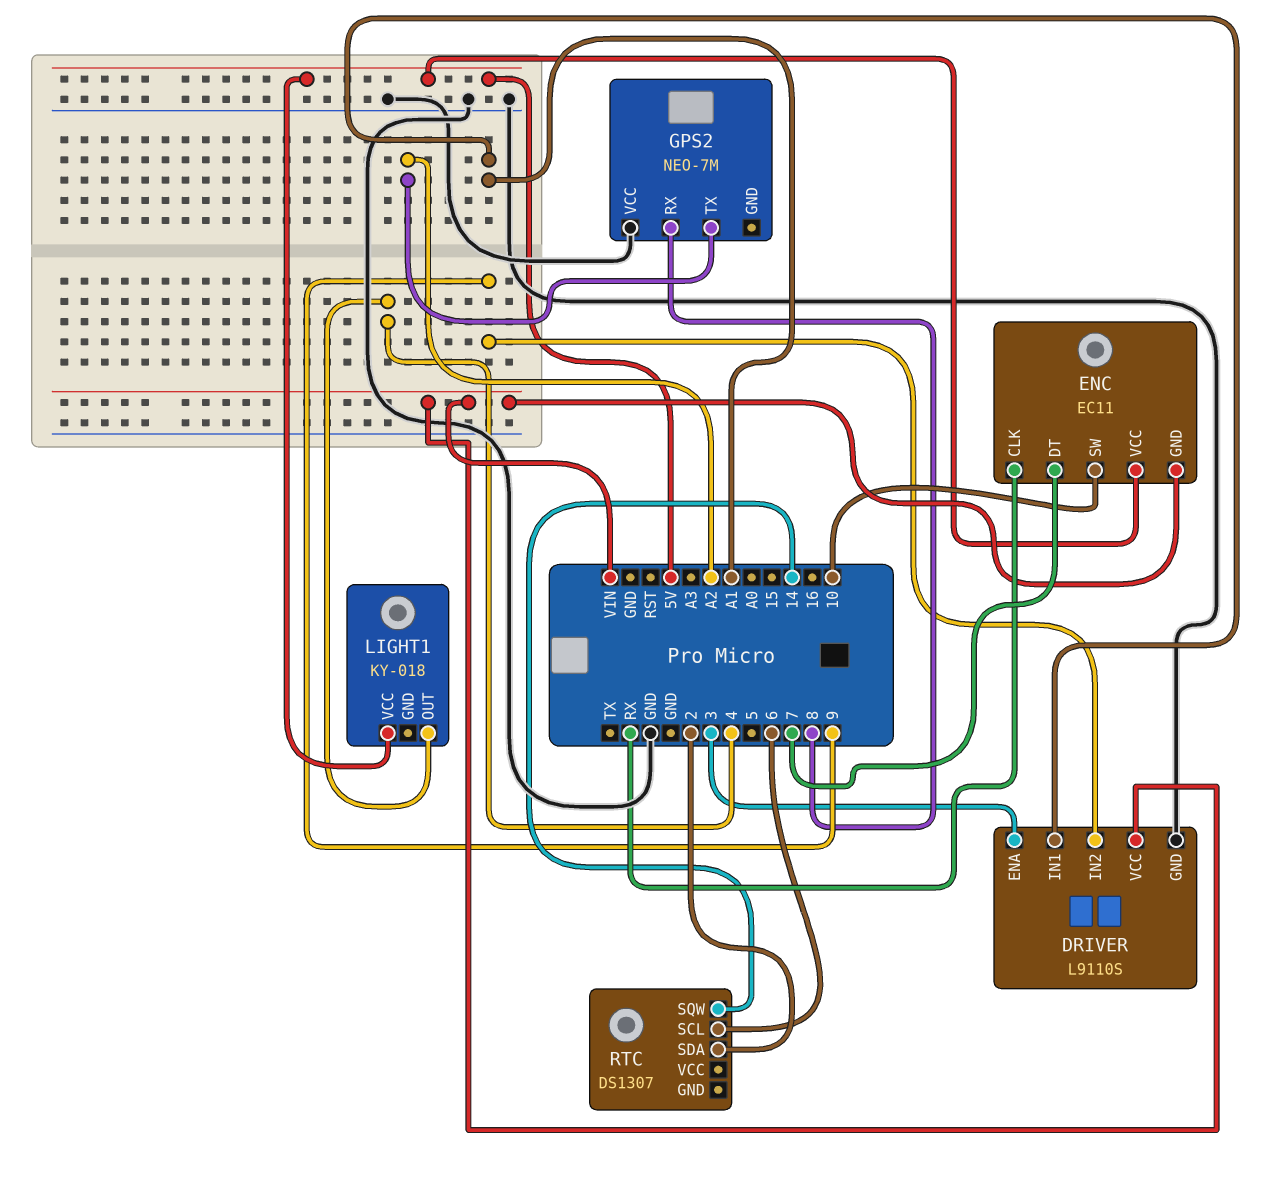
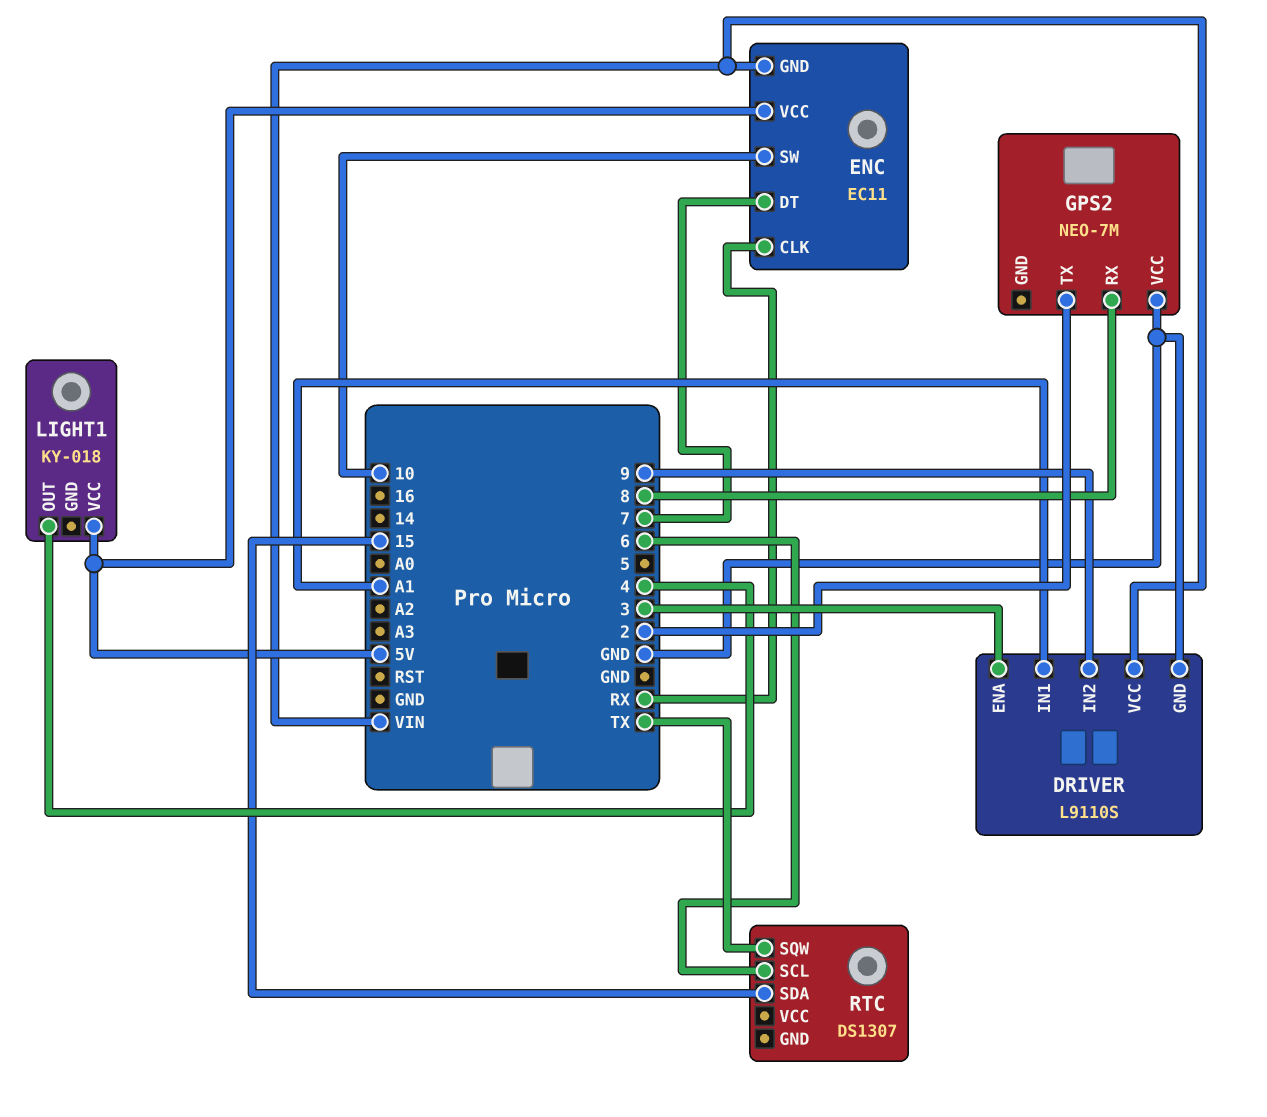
GPS2 pin TX: A2 -> 2
RTC pin SDA: 2 -> 15
RTC pin SQW: 14 -> TX

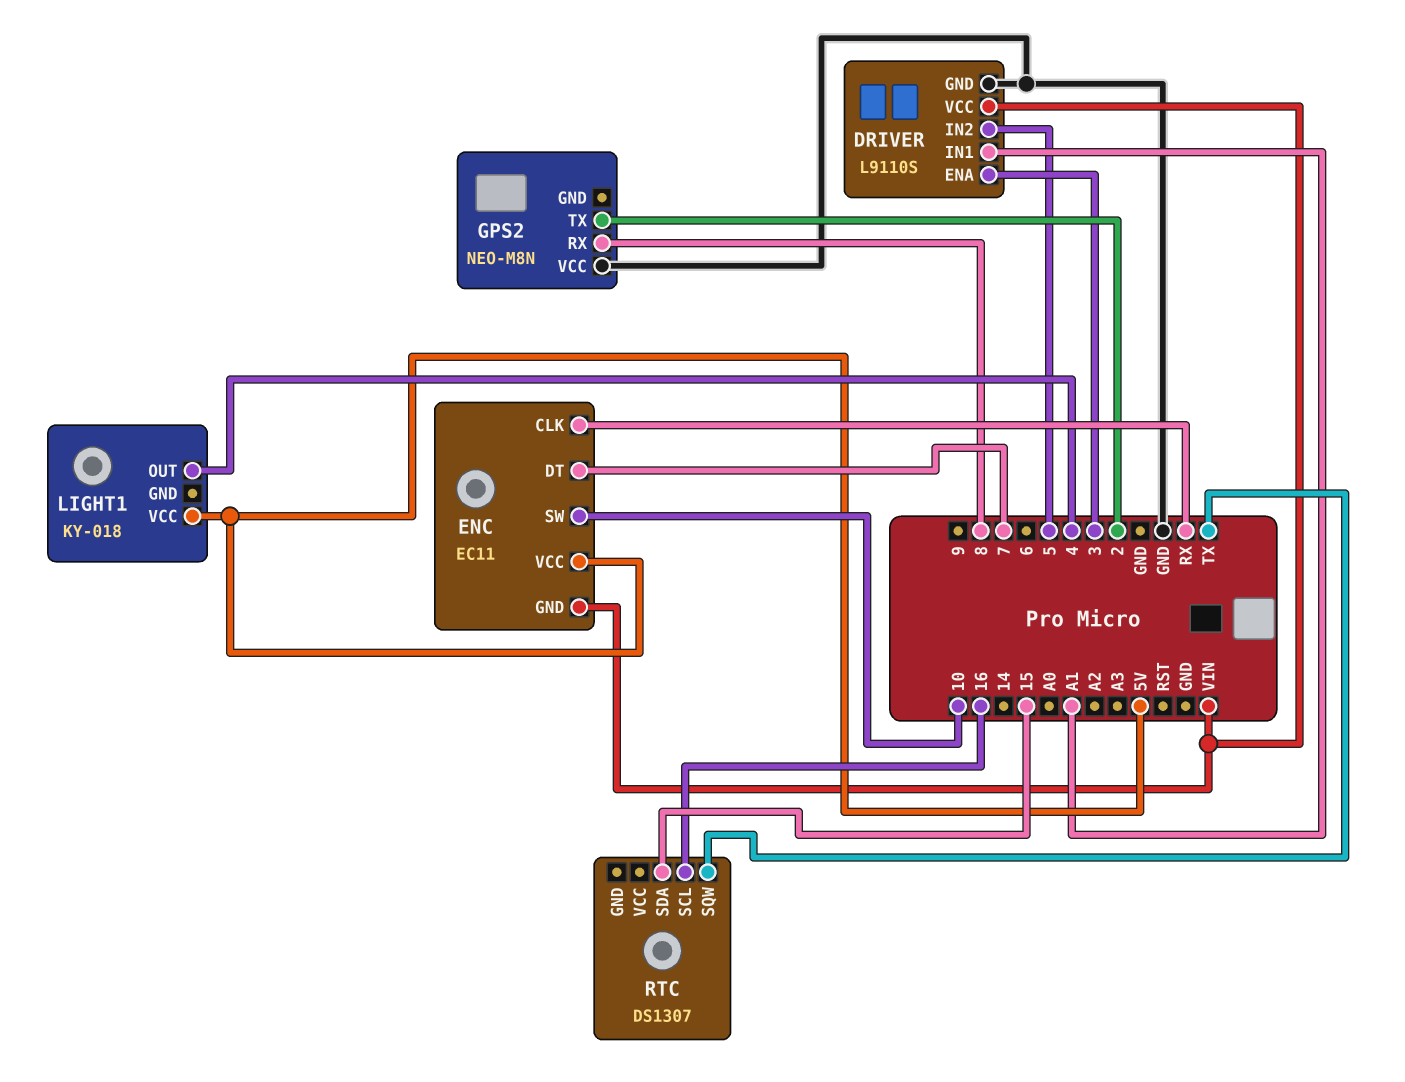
DRIVER pin IN2: 9 -> 5
GPS2: NEO-7M -> NEO-M8N
RTC pin SCL: 6 -> 16

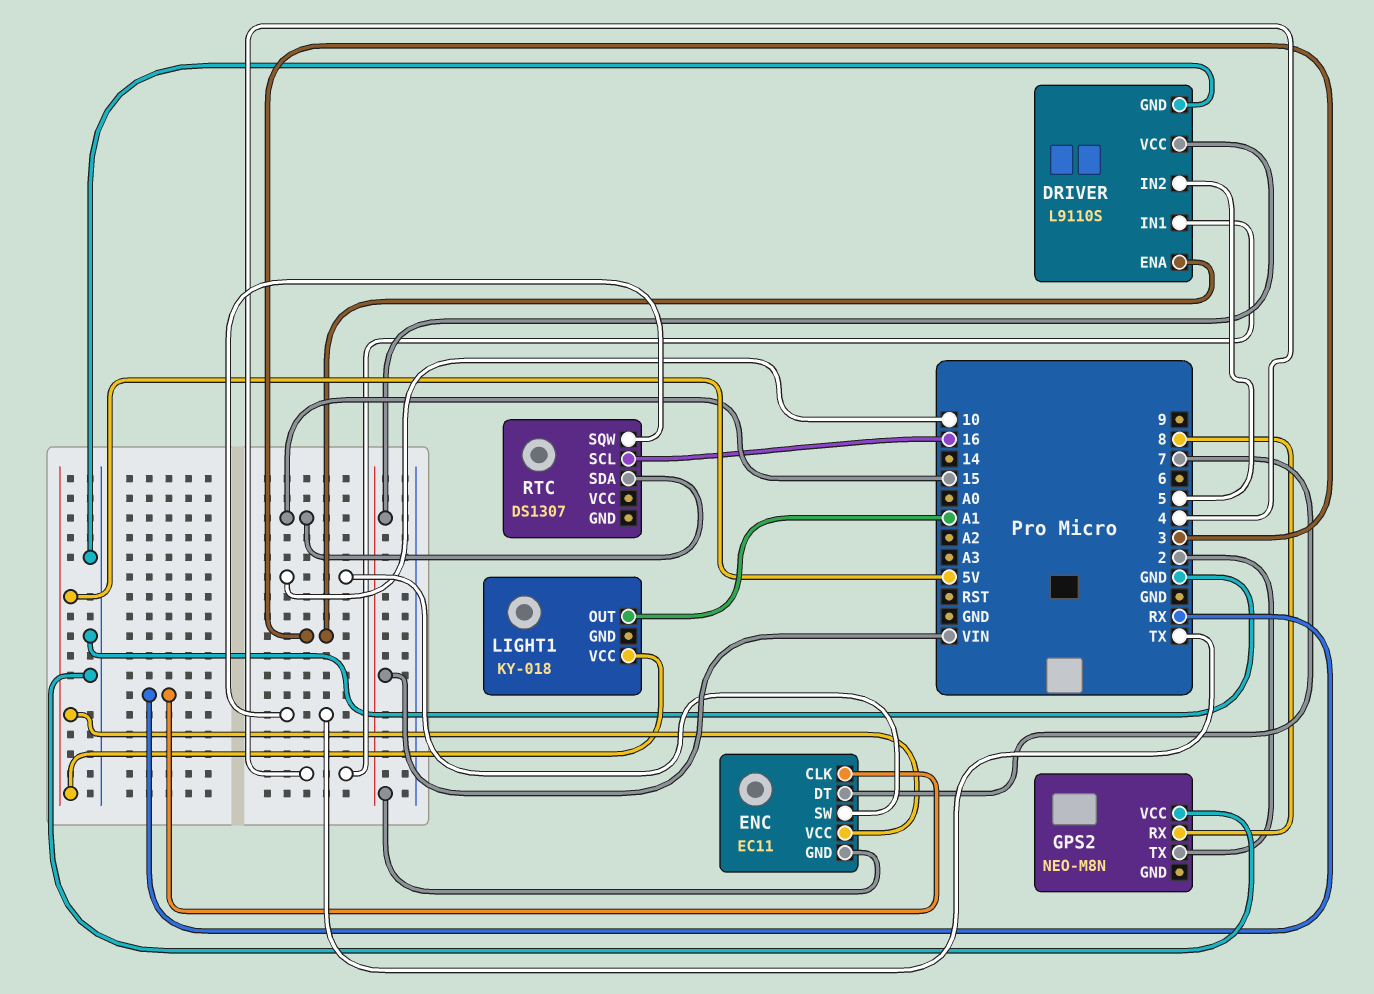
DRIVER pin IN1: A1 -> 4
LIGHT1 pin OUT: 4 -> A1

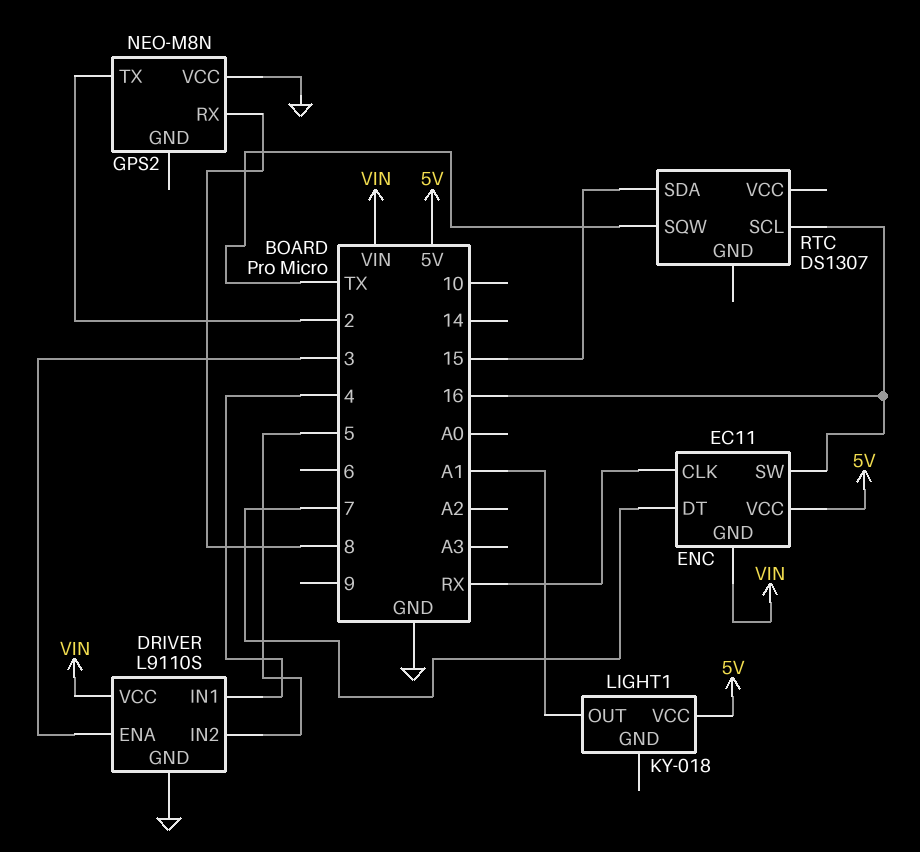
ENC pin SW: 10 -> 16

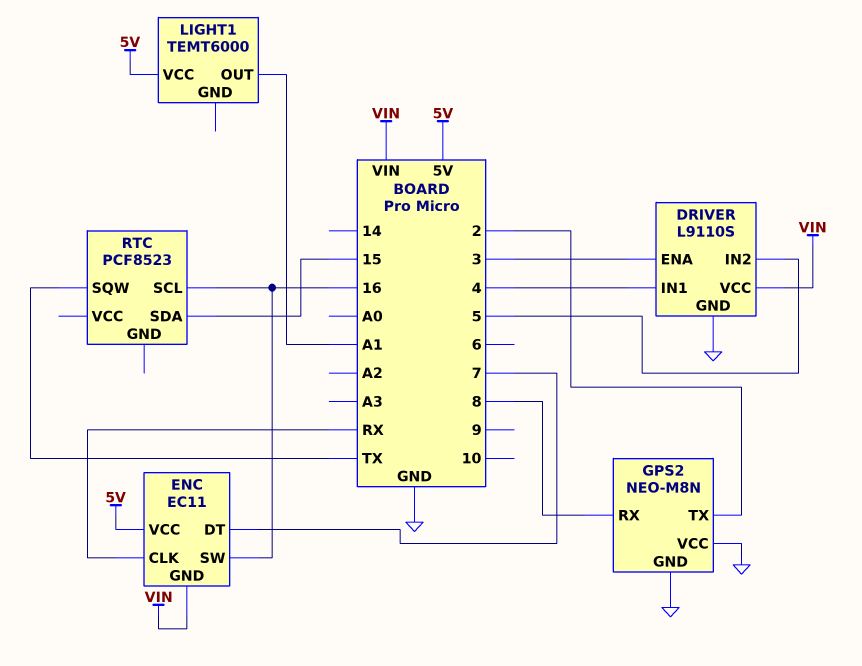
GPS2 pin GND: none -> GND
LIGHT1: KY-018 -> TEMT6000
RTC: DS1307 -> PCF8523

